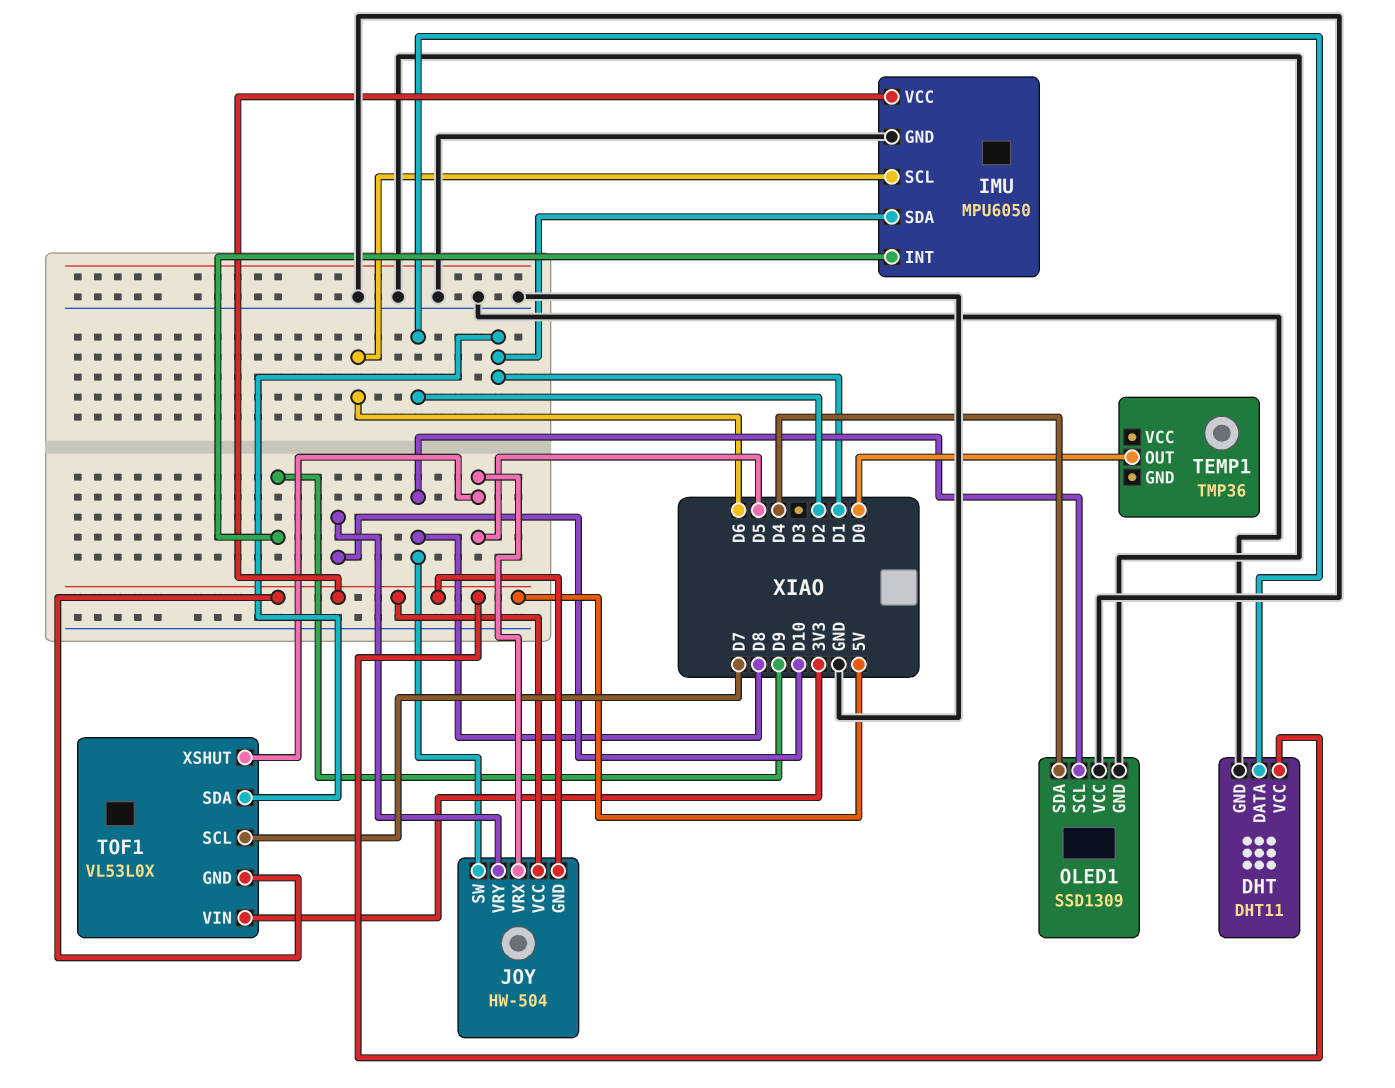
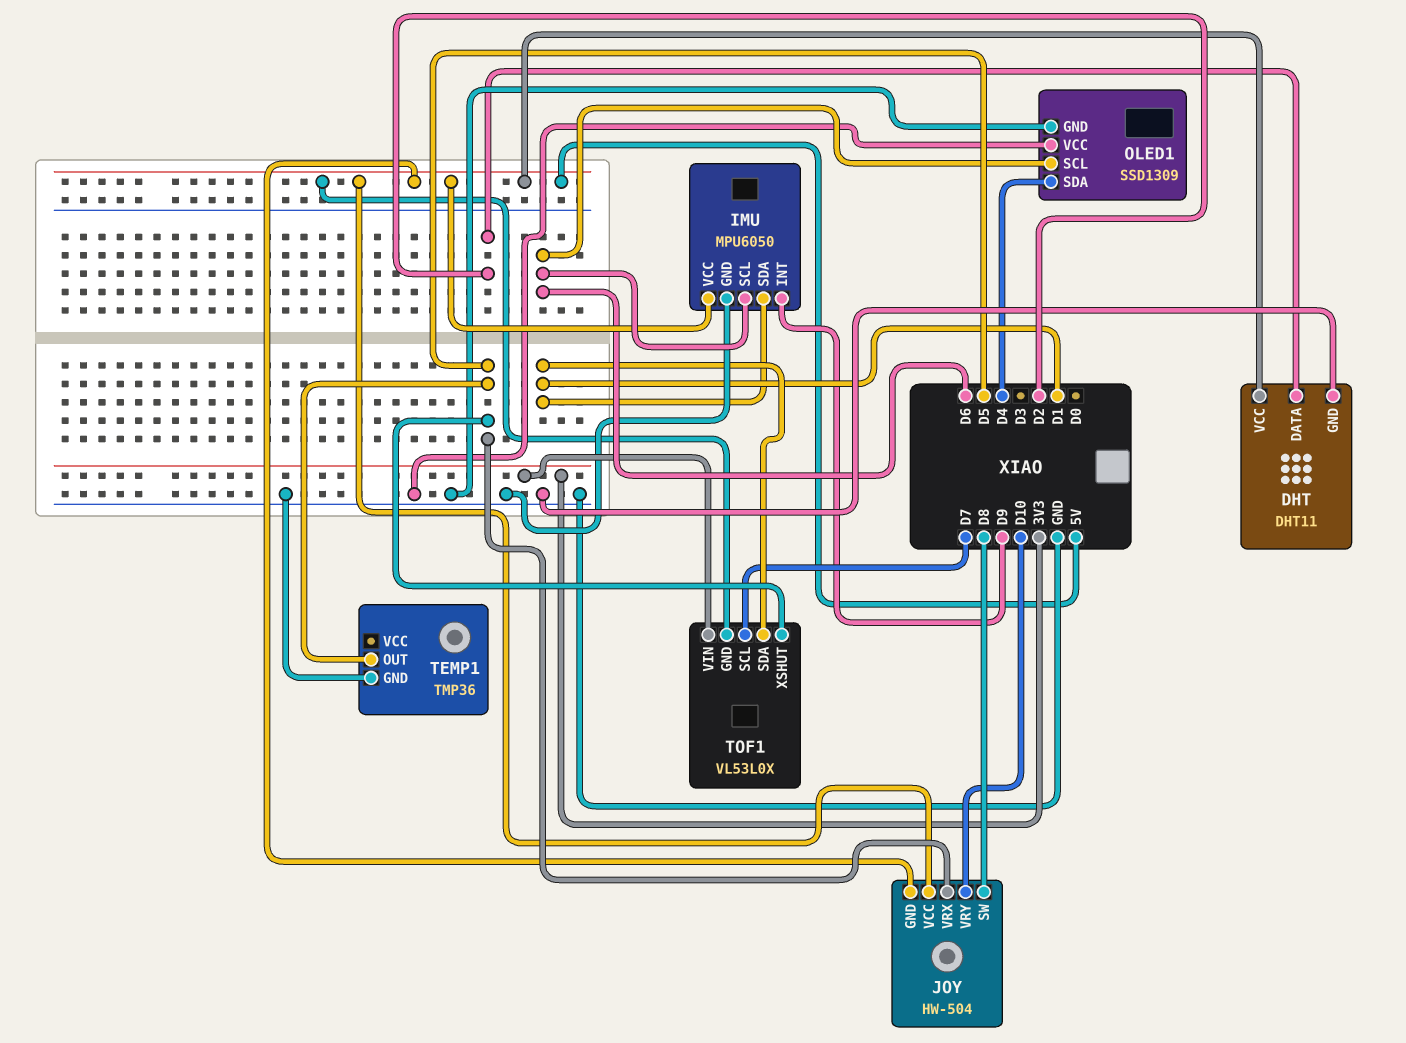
OLED1 pin SCL: D8 -> D6
TEMP1 pin GND: none -> GND
TEMP1 pin OUT: D0 -> D5

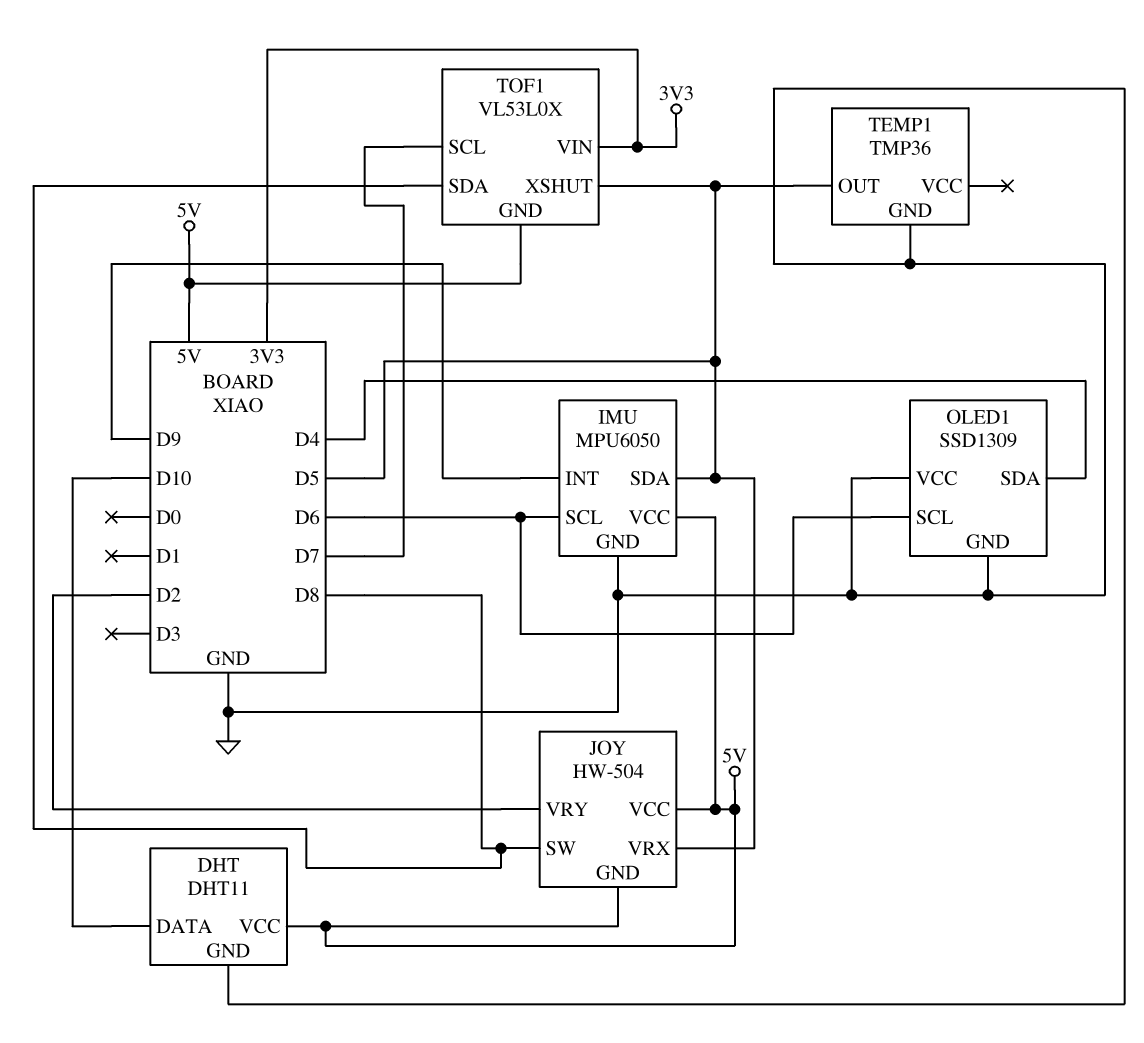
DHT pin DATA: D2 -> D10
IMU pin SDA: D1 -> D5
JOY pin VRY: D10 -> D2
TOF1 pin SDA: D1 -> D8

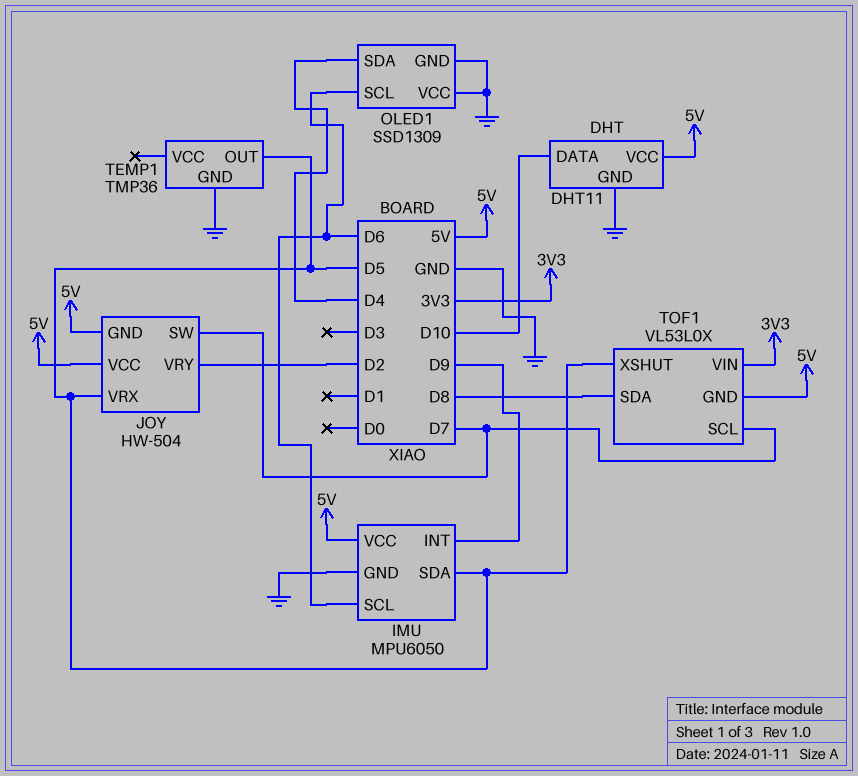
JOY pin SW: D8 -> D7

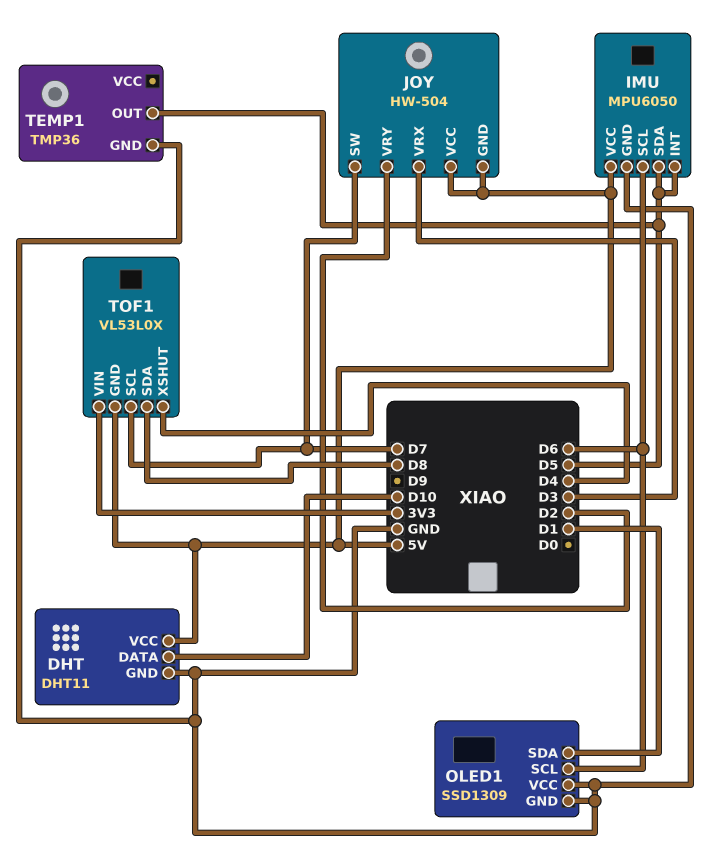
IMU pin INT: D9 -> D5
JOY pin VRX: D5 -> D3
OLED1 pin SDA: D4 -> D1
TOF1 pin XSHUT: D5 -> D4

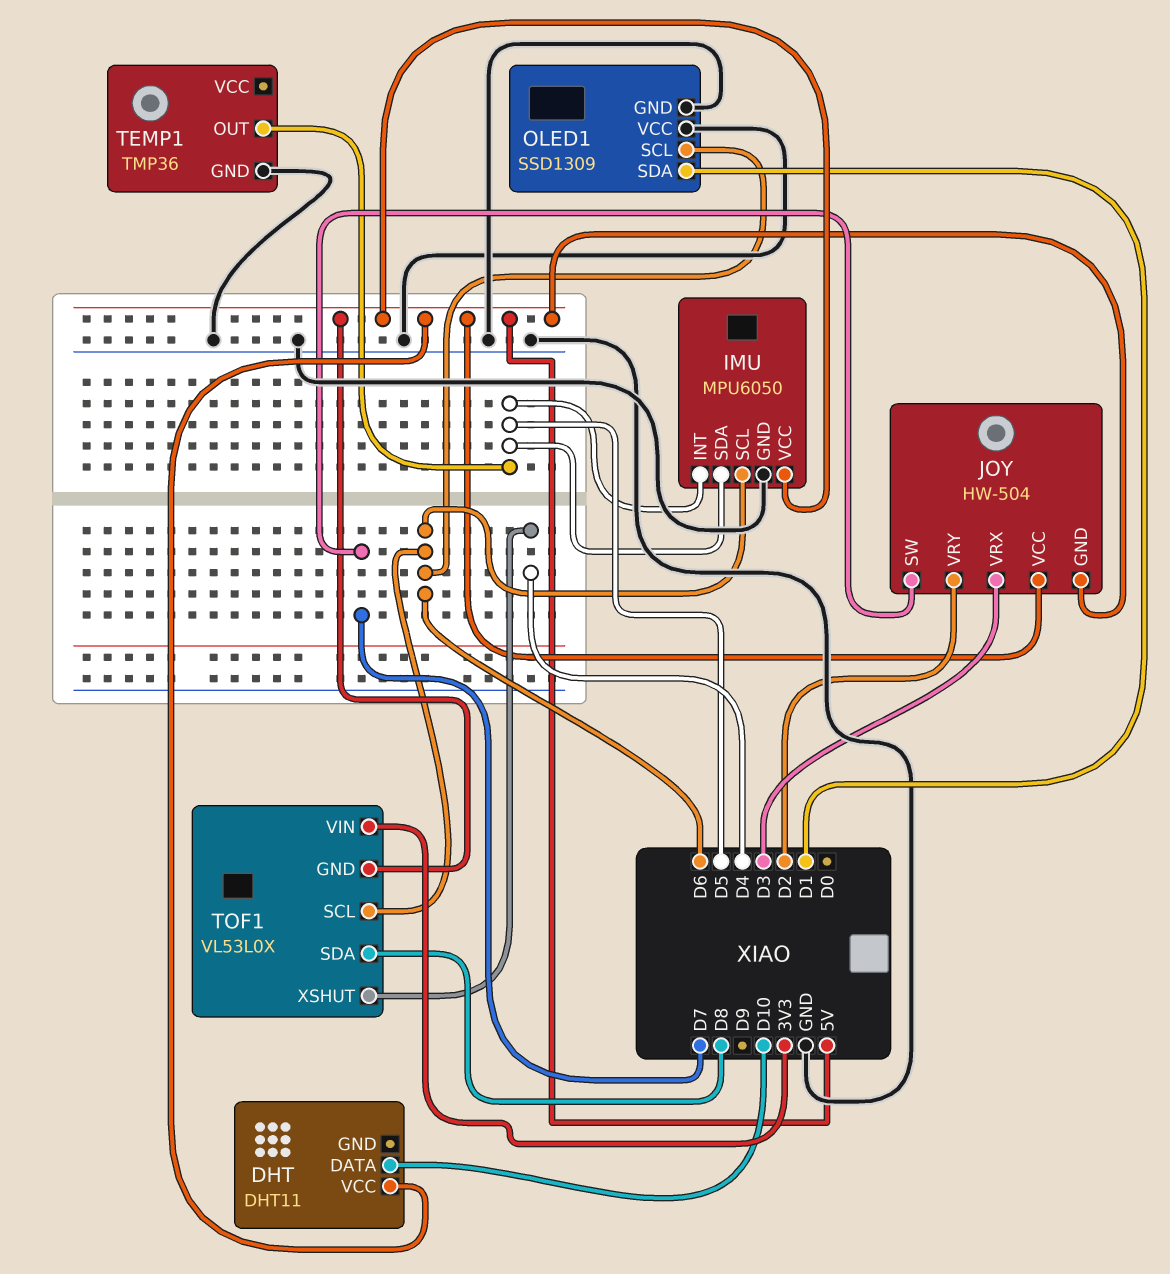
DHT pin GND: GND -> none
TOF1 pin SCL: D7 -> D6

